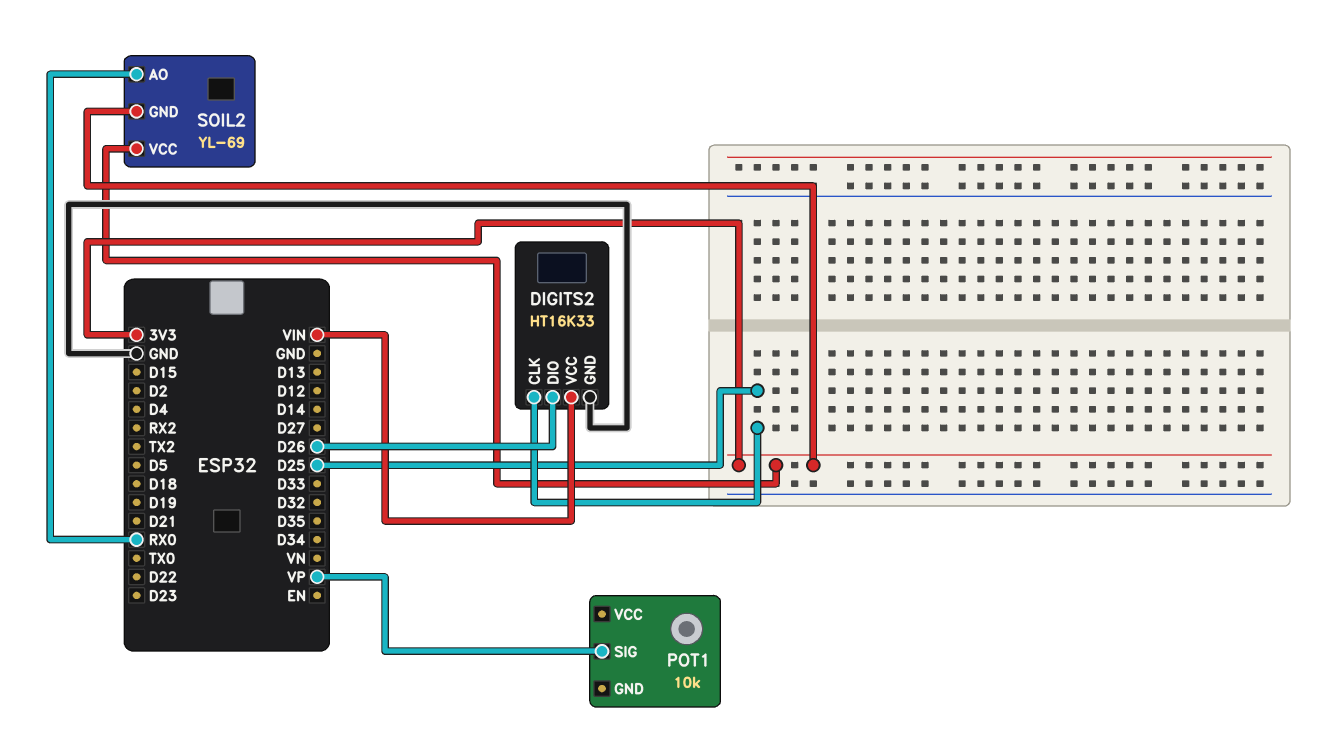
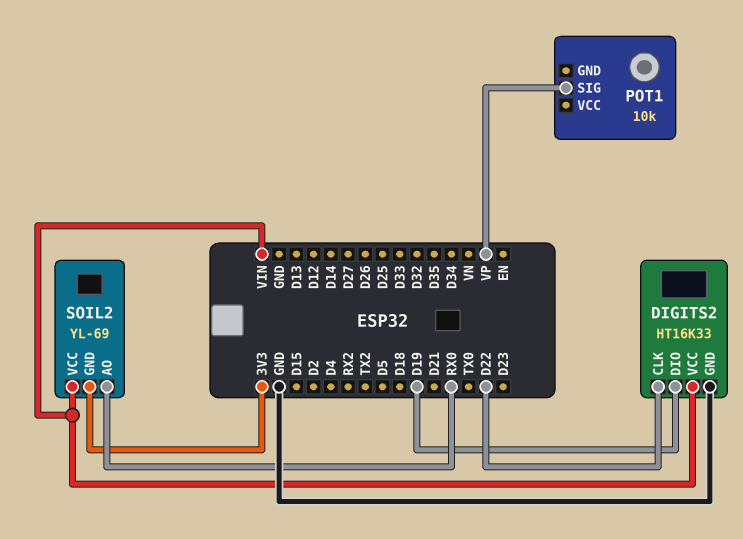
DIGITS2 pin CLK: D25 -> D22
DIGITS2 pin DIO: D26 -> D19
SOIL2 pin VCC: 3V3 -> VIN

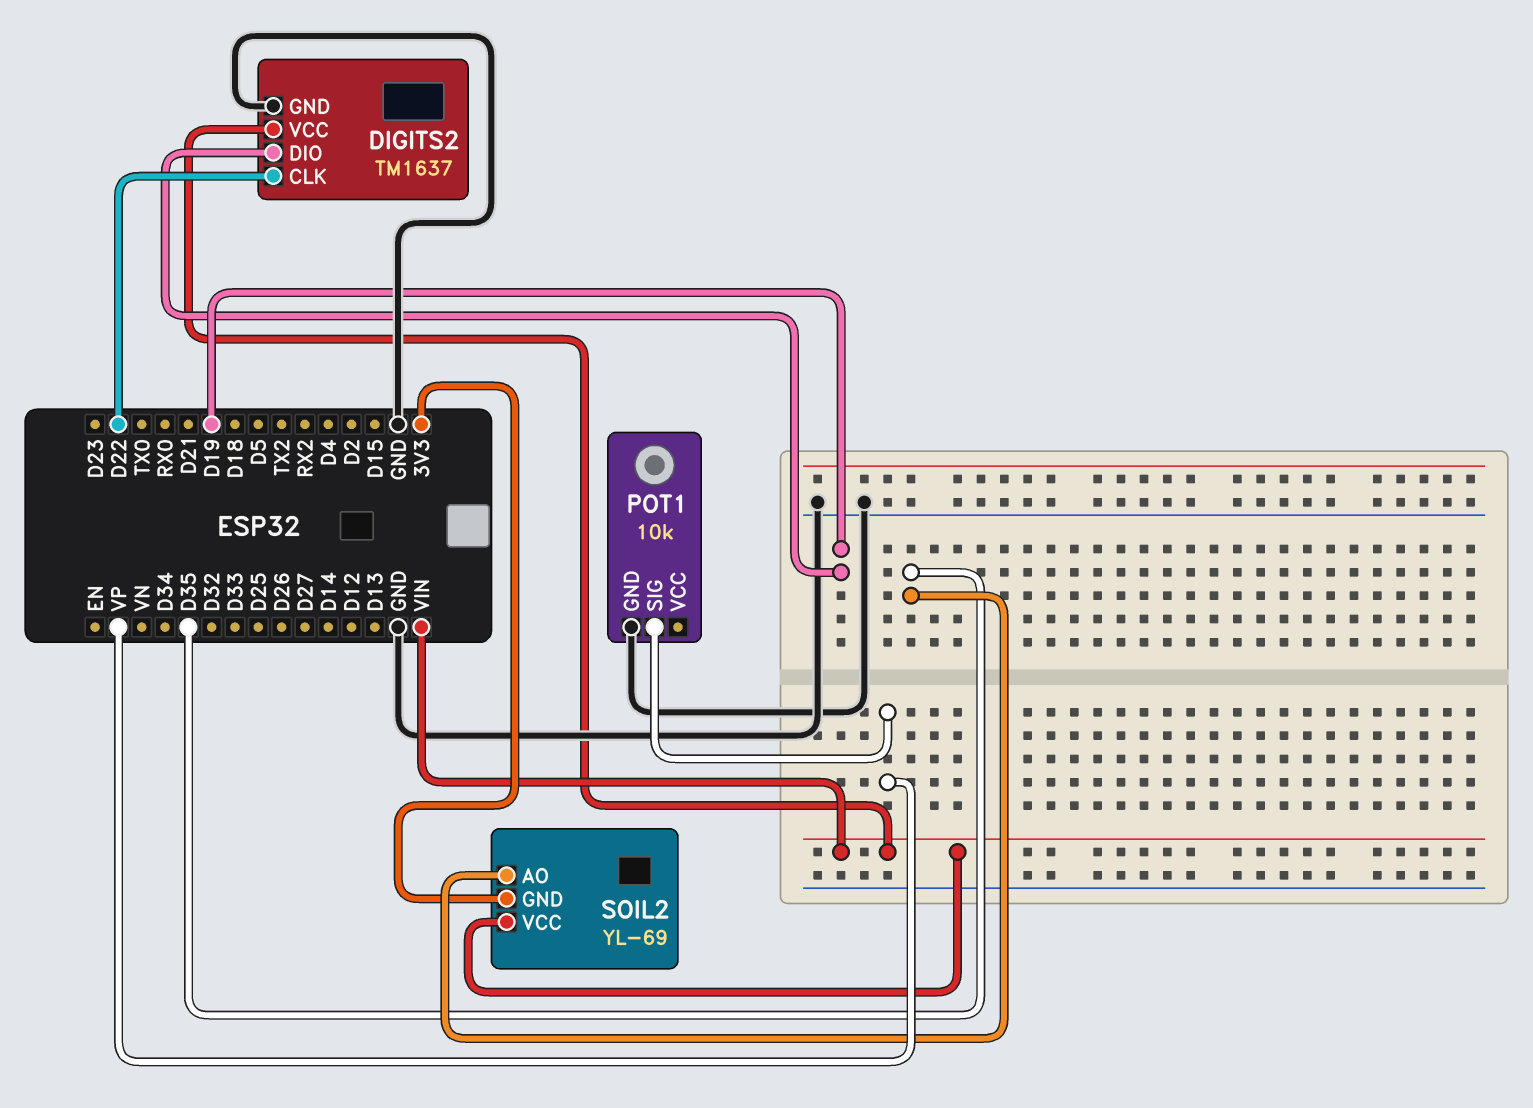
DIGITS2: HT16K33 -> TM1637
POT1 pin GND: none -> GND
SOIL2 pin AO: RX0 -> D35

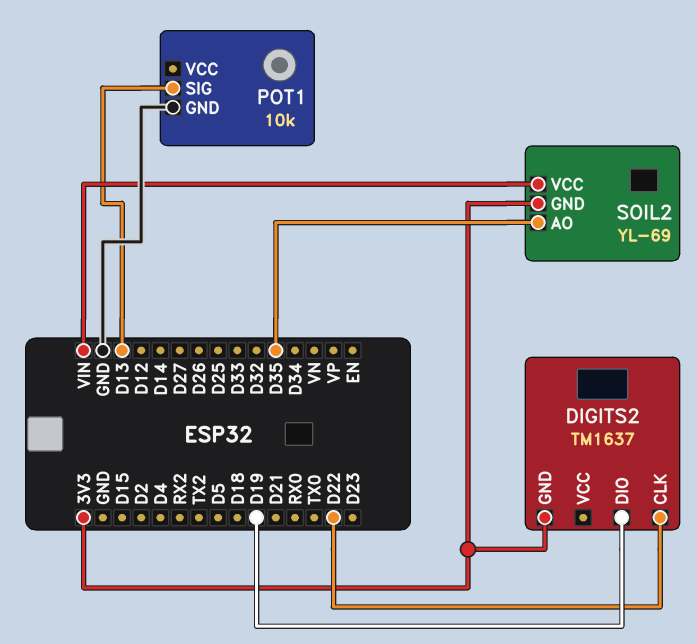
DIGITS2 pin GND: GND -> 3V3
DIGITS2 pin VCC: VIN -> none
POT1 pin SIG: VP -> D13

